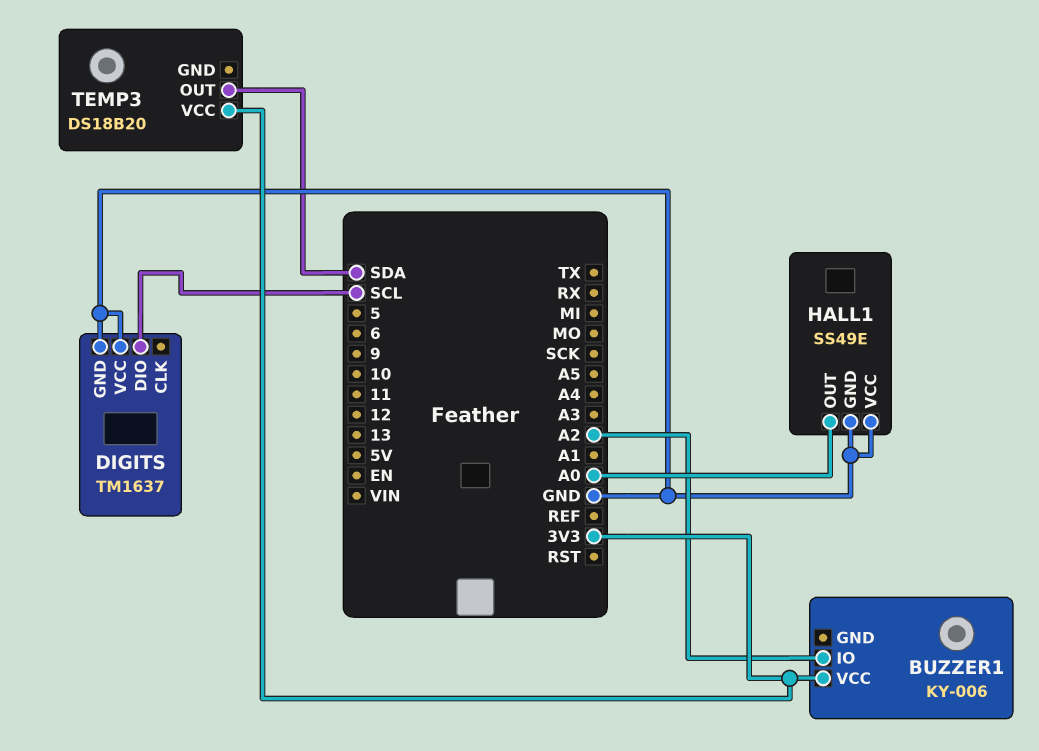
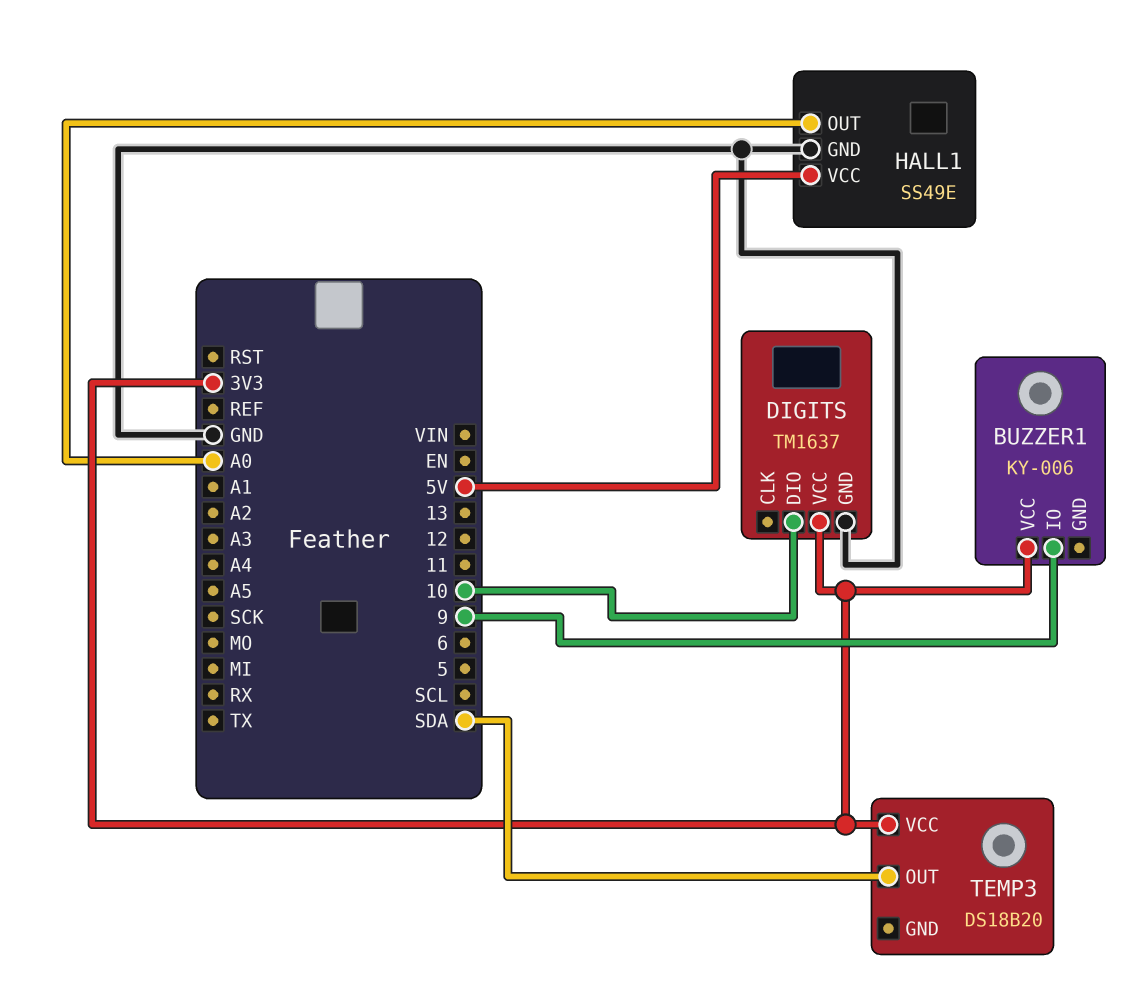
BUZZER1 pin IO: A2 -> 9
DIGITS pin DIO: SCL -> 10
DIGITS pin VCC: GND -> 3V3
HALL1 pin VCC: GND -> 5V

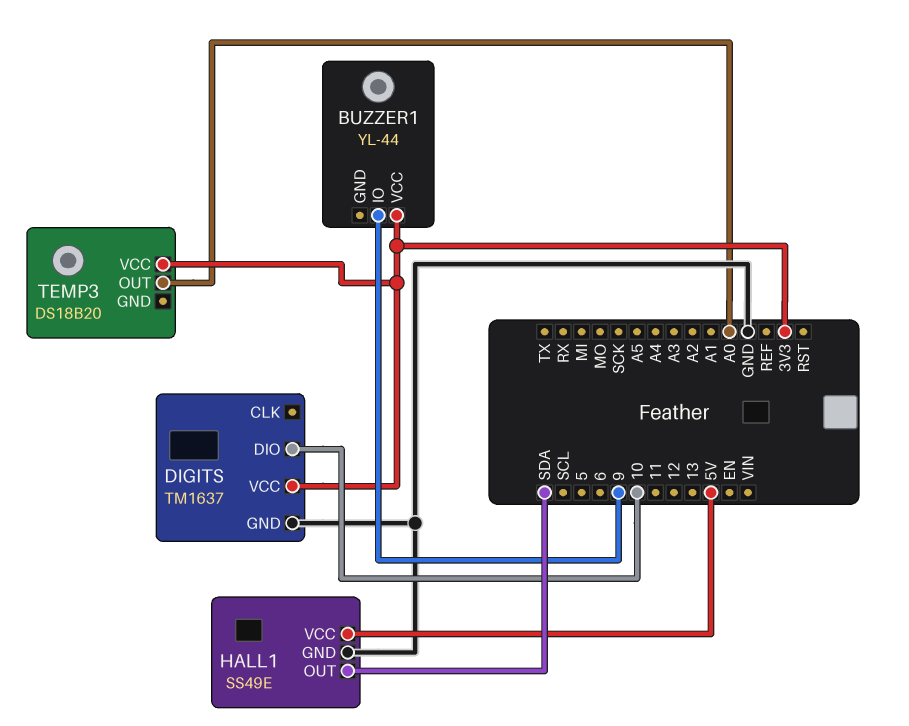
BUZZER1: KY-006 -> YL-44
HALL1 pin OUT: A0 -> SDA
TEMP3 pin OUT: SDA -> A0

